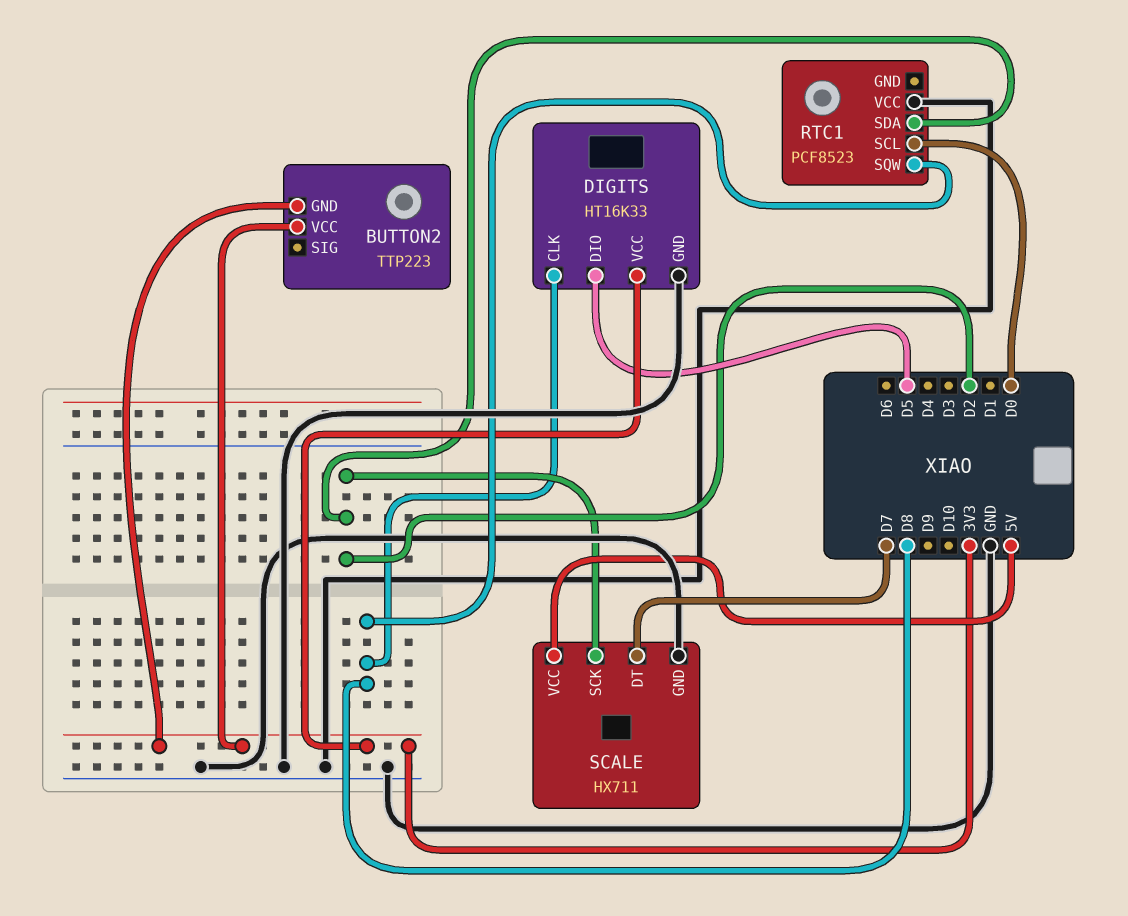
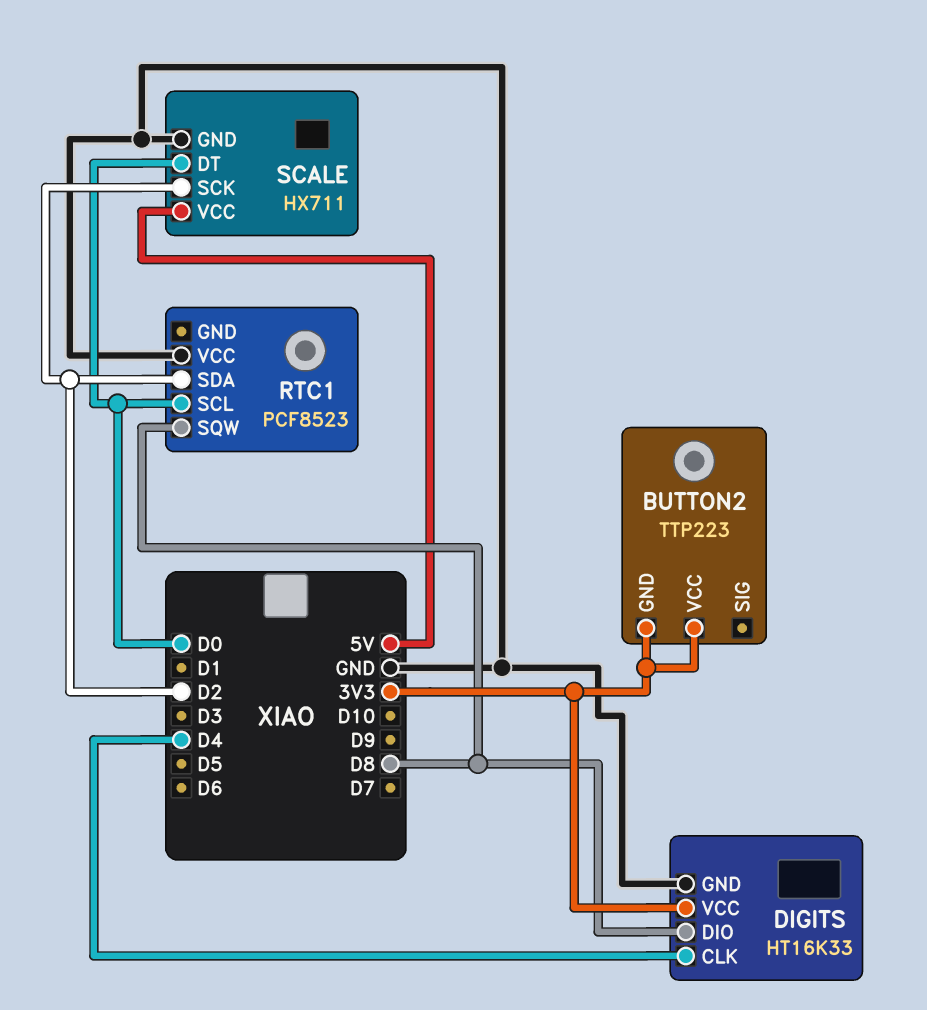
DIGITS pin CLK: D8 -> D4
DIGITS pin DIO: D5 -> D8
SCALE pin DT: D7 -> D0

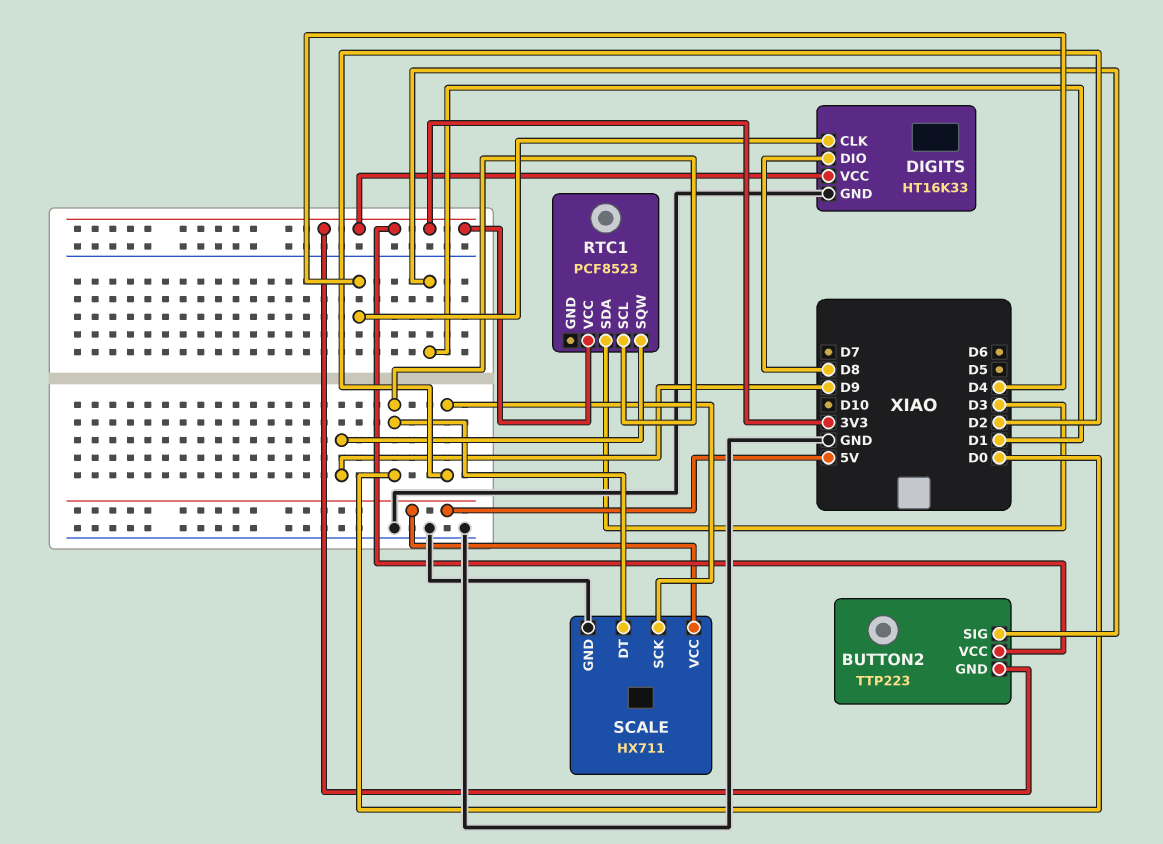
BUTTON2 pin SIG: none -> D1
RTC1 pin SDA: D2 -> D3
RTC1 pin SQW: D8 -> D9
RTC1 pin VCC: GND -> 3V3

